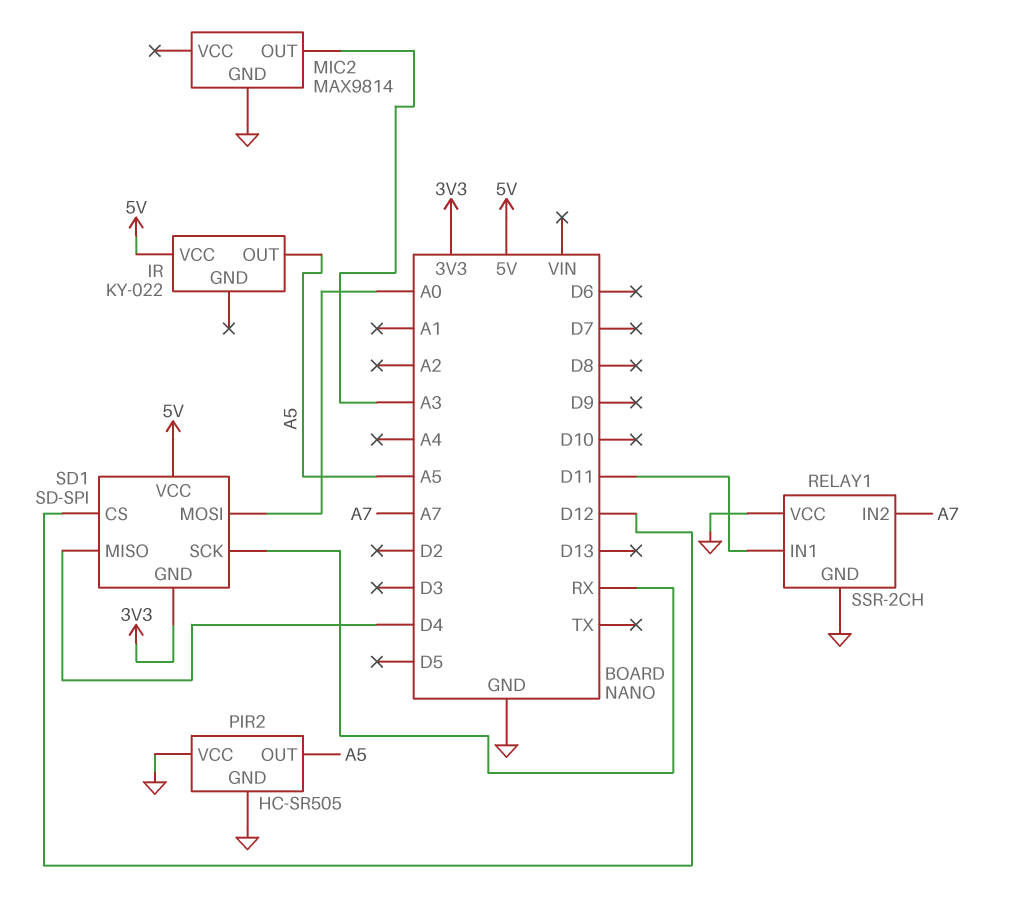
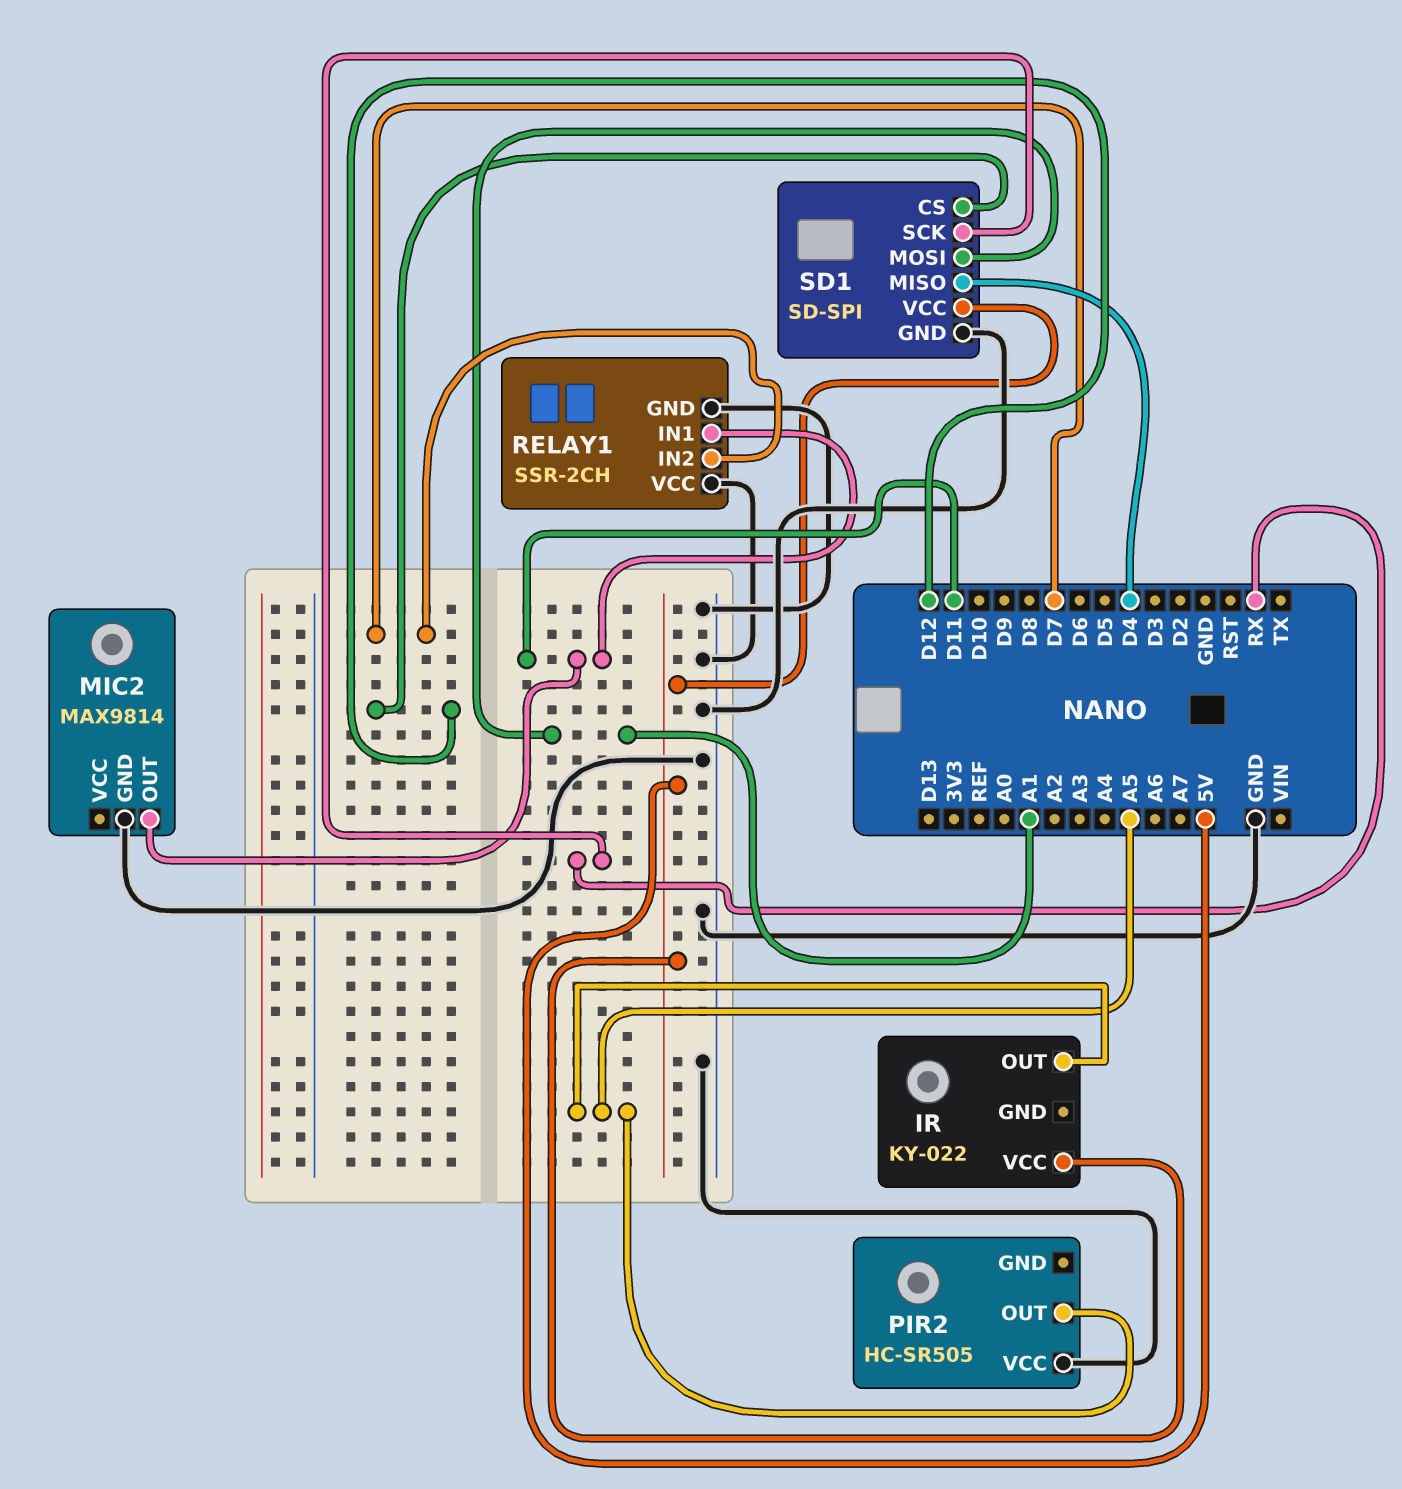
MIC2 pin OUT: A3 -> D11
PIR2 pin GND: GND -> none
RELAY1 pin IN2: A7 -> D7
SD1 pin GND: 3V3 -> GND
SD1 pin MOSI: A0 -> A1

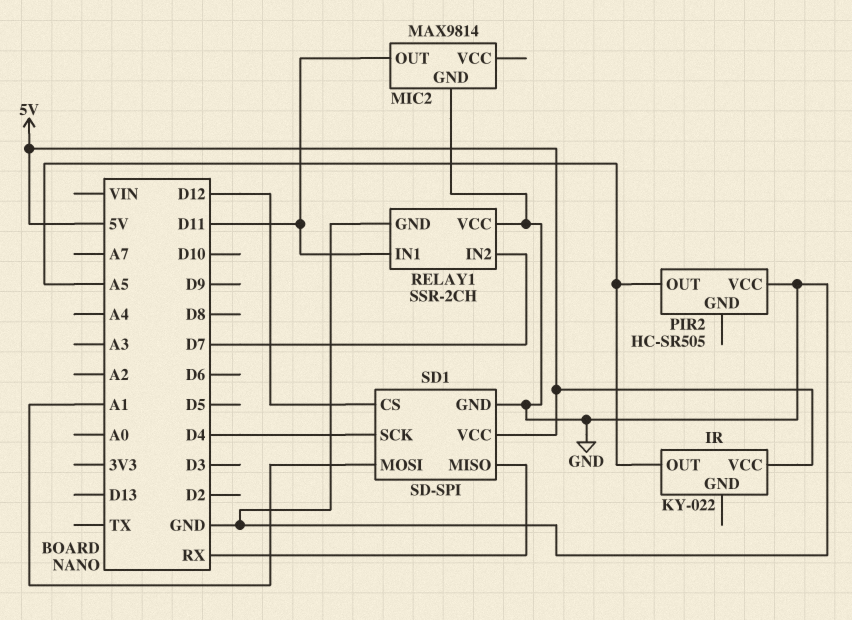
SD1 pin MISO: D4 -> RX
SD1 pin SCK: RX -> D4

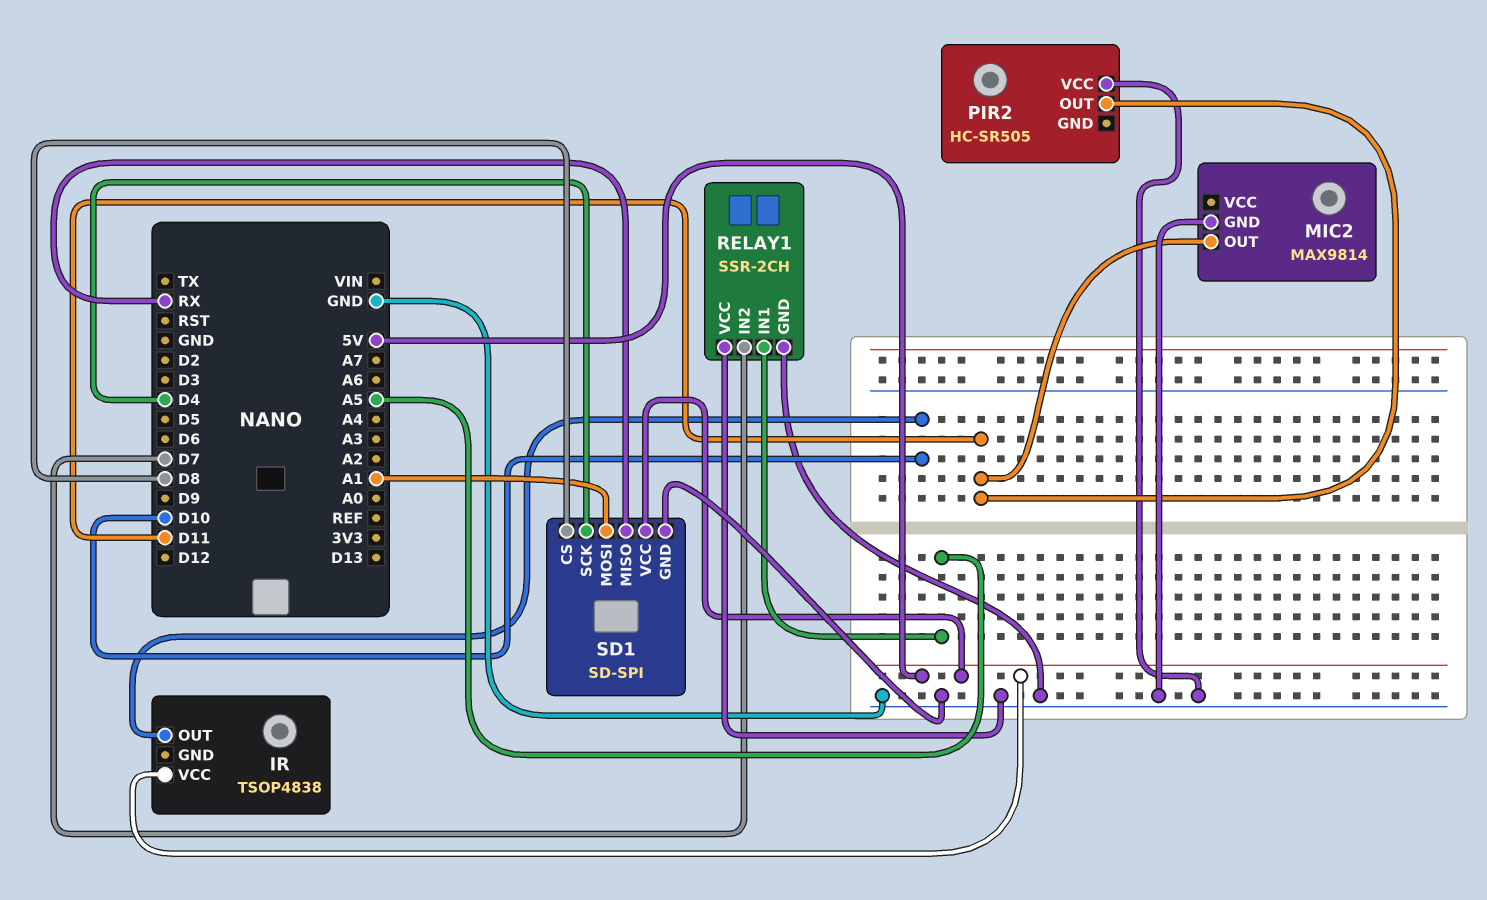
IR: KY-022 -> TSOP4838
IR pin OUT: A5 -> D10
PIR2 pin OUT: A5 -> D11
RELAY1 pin IN1: D11 -> A5
SD1 pin CS: D12 -> D8

